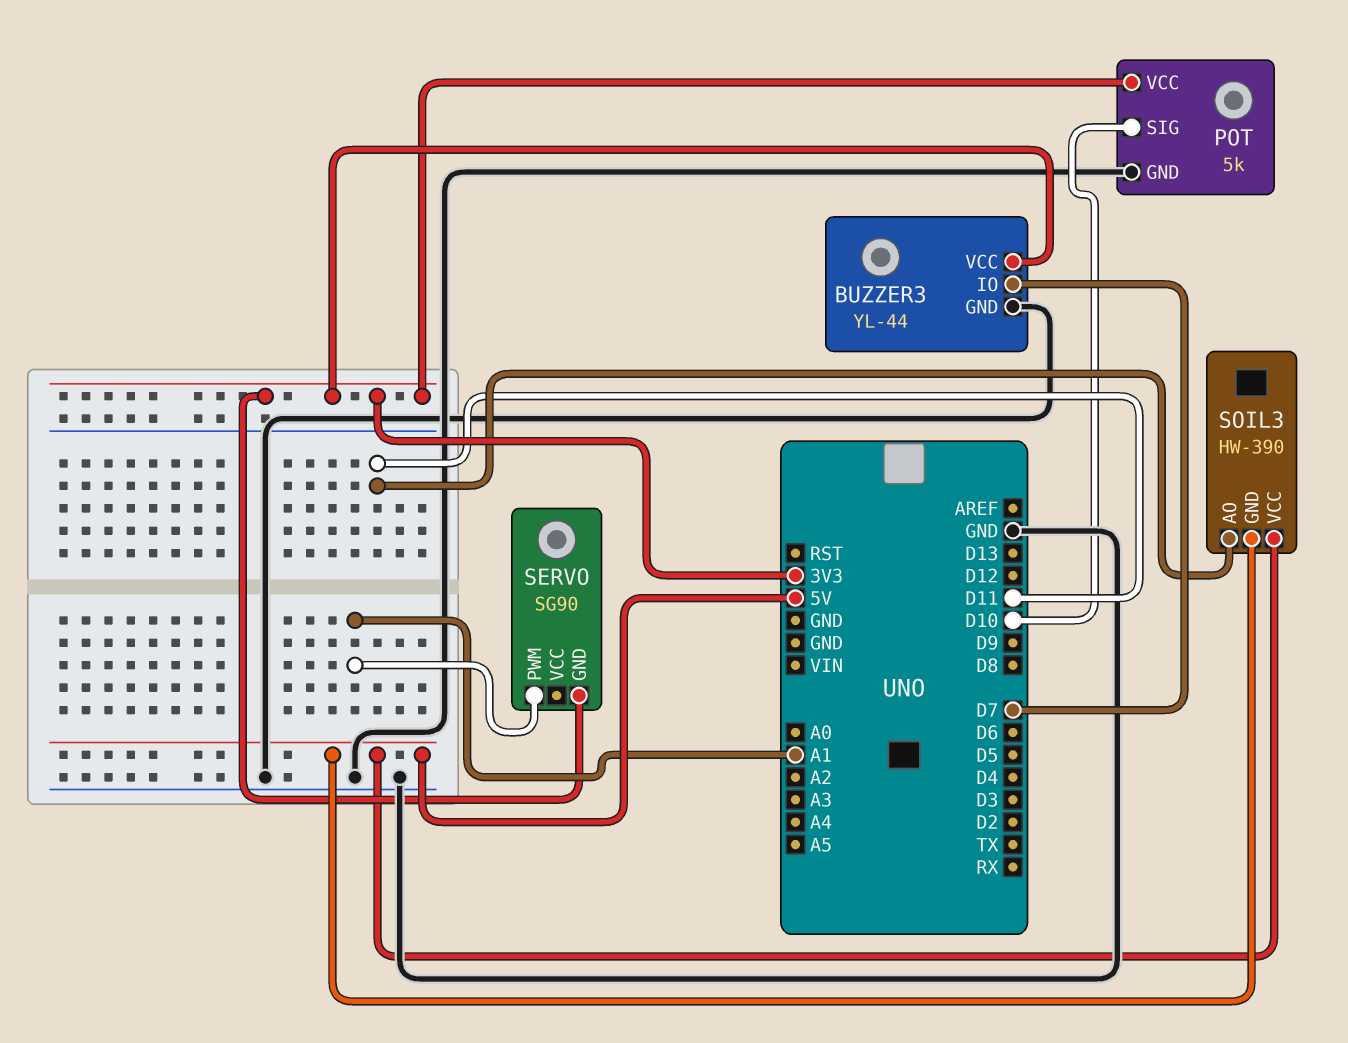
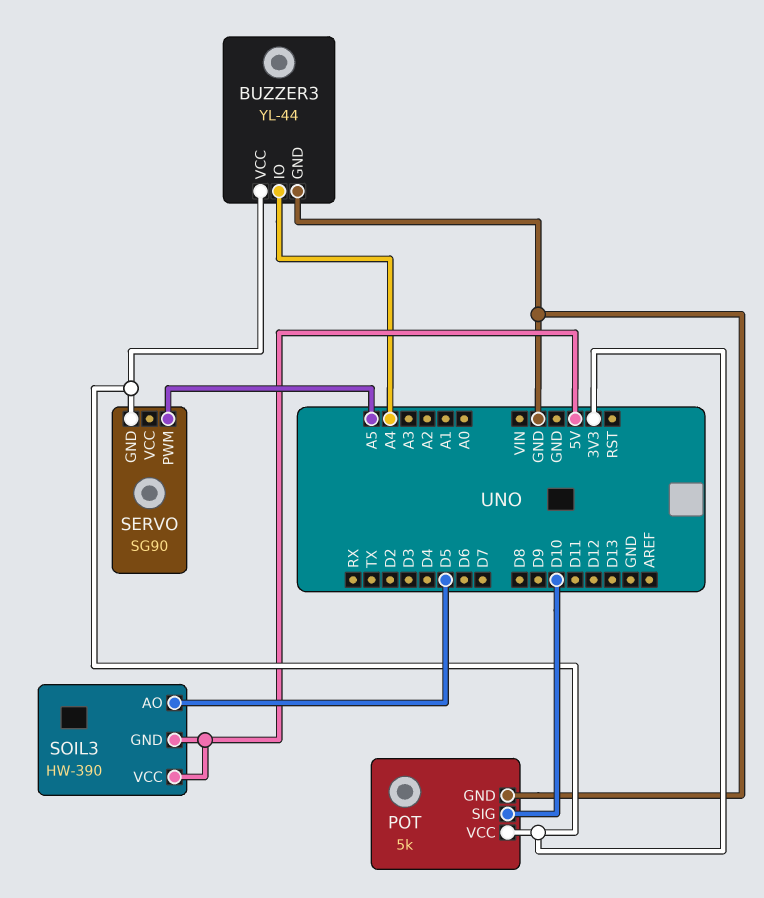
BUZZER3 pin IO: D7 -> A4
SERVO pin PWM: A1 -> A5
SOIL3 pin AO: D11 -> D5

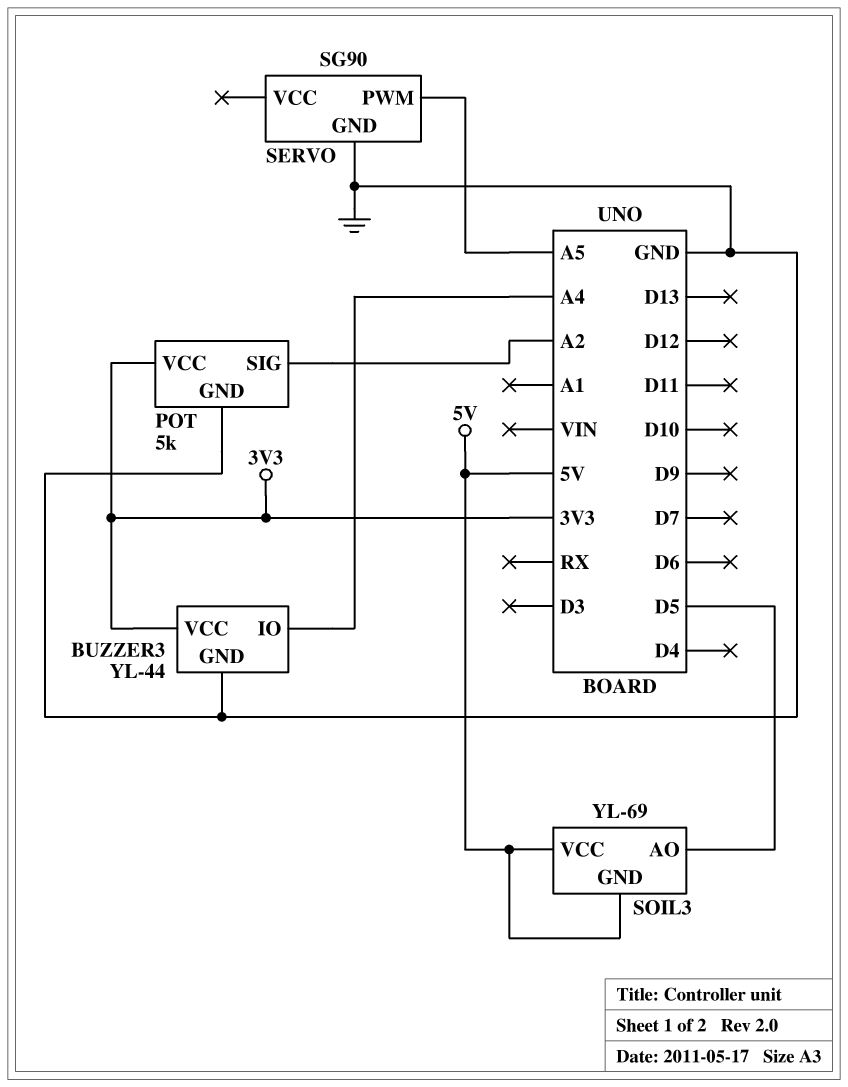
POT pin SIG: D10 -> A2
SERVO pin GND: 3V3 -> GND
SOIL3: HW-390 -> YL-69

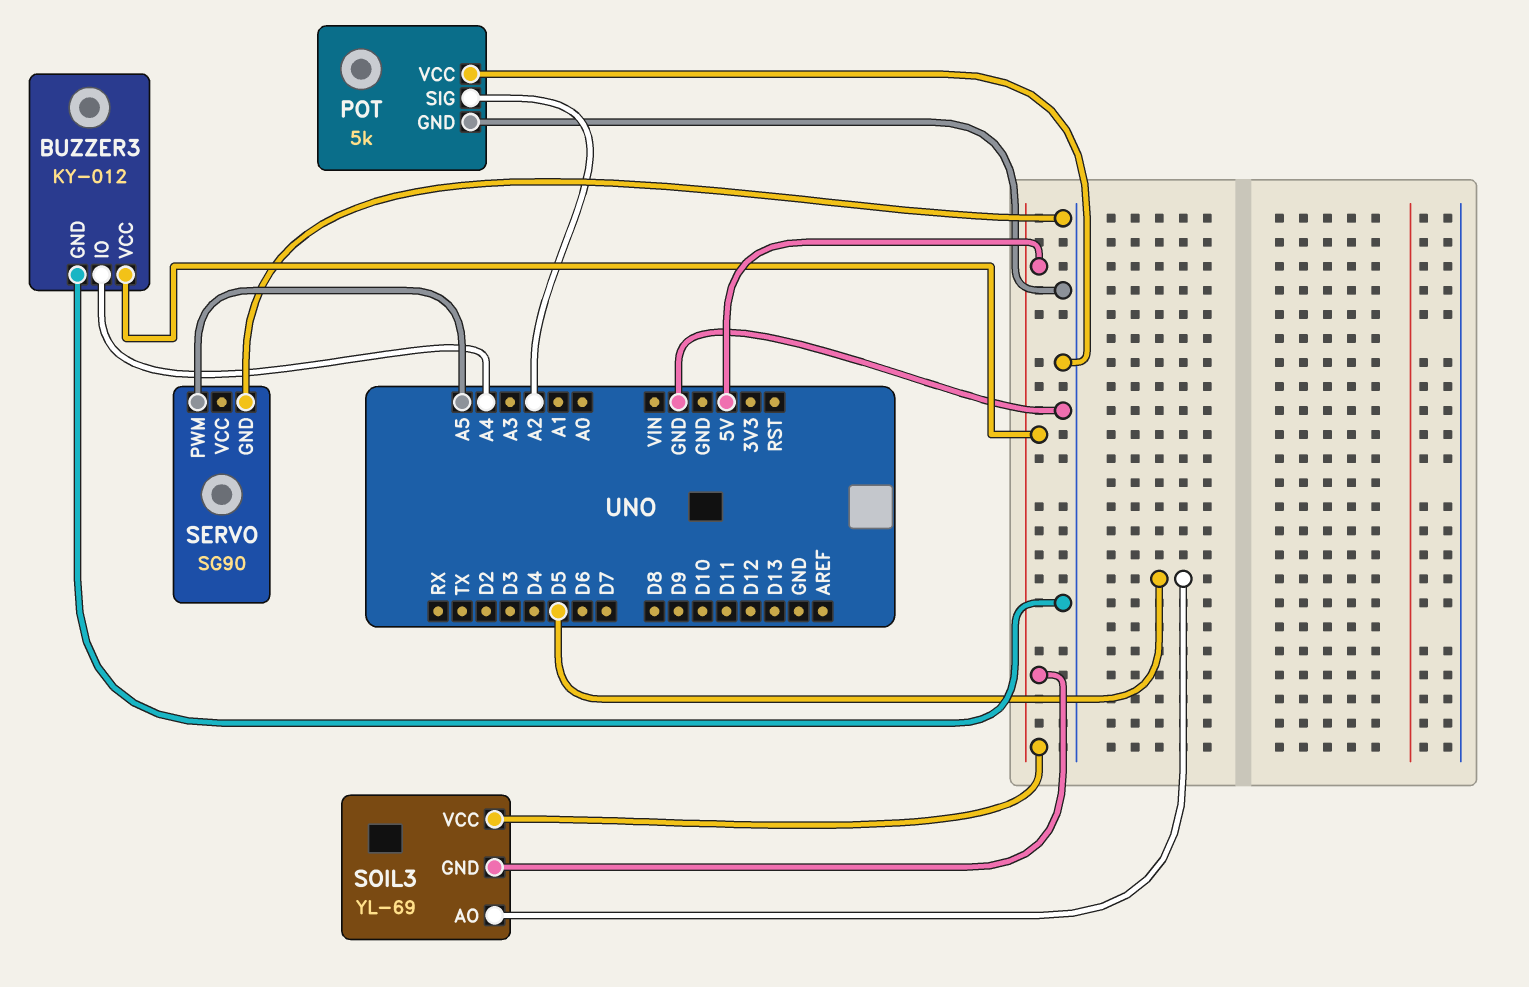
BUZZER3: YL-44 -> KY-012
BUZZER3 pin VCC: 3V3 -> 5V
POT pin VCC: 3V3 -> GND

